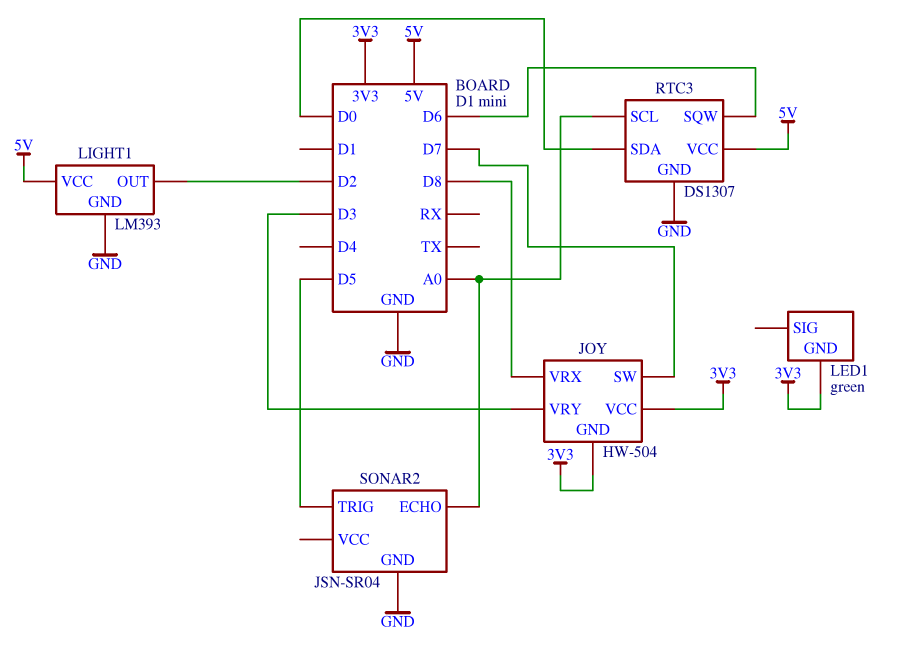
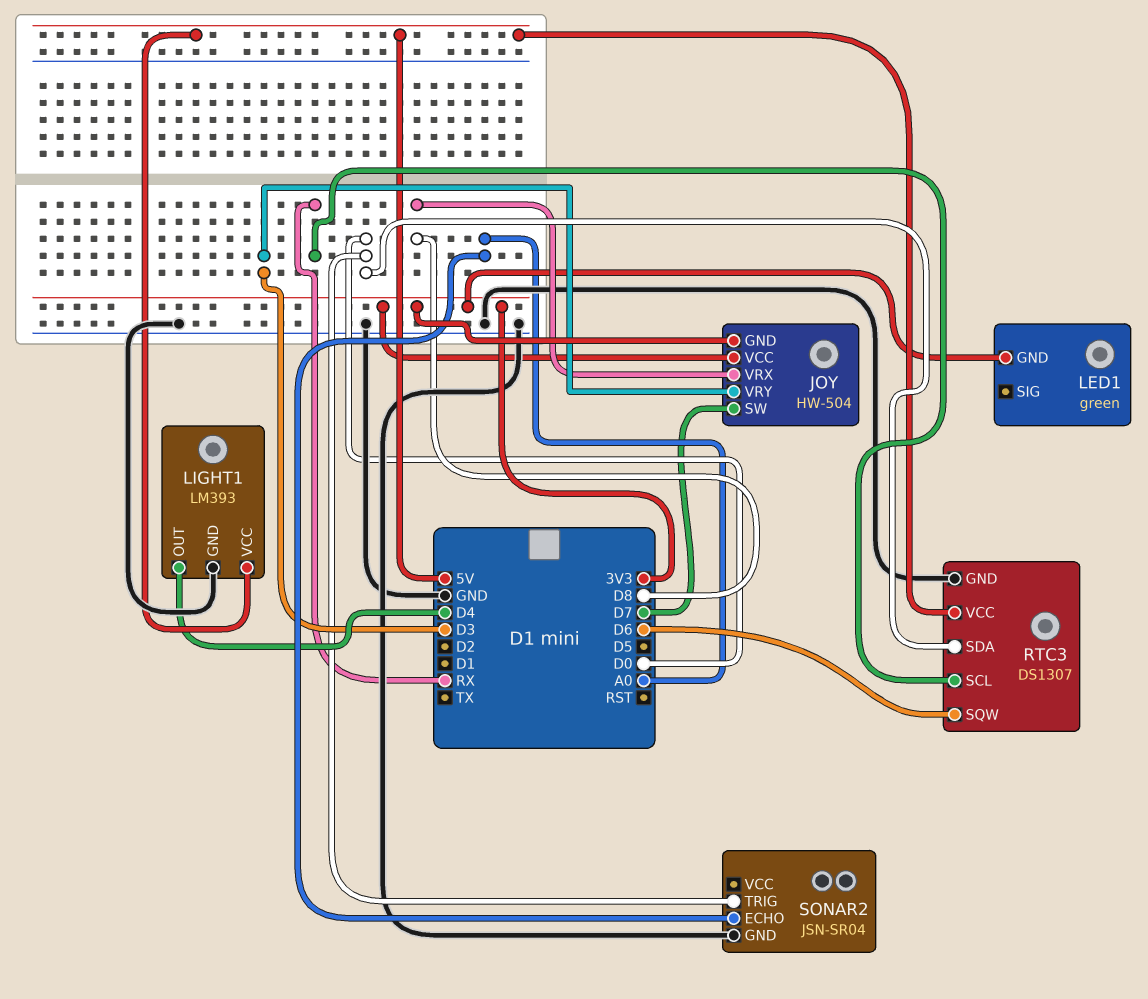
LIGHT1 pin OUT: D2 -> D4
RTC3 pin SCL: A0 -> RX
SONAR2 pin TRIG: D5 -> D0

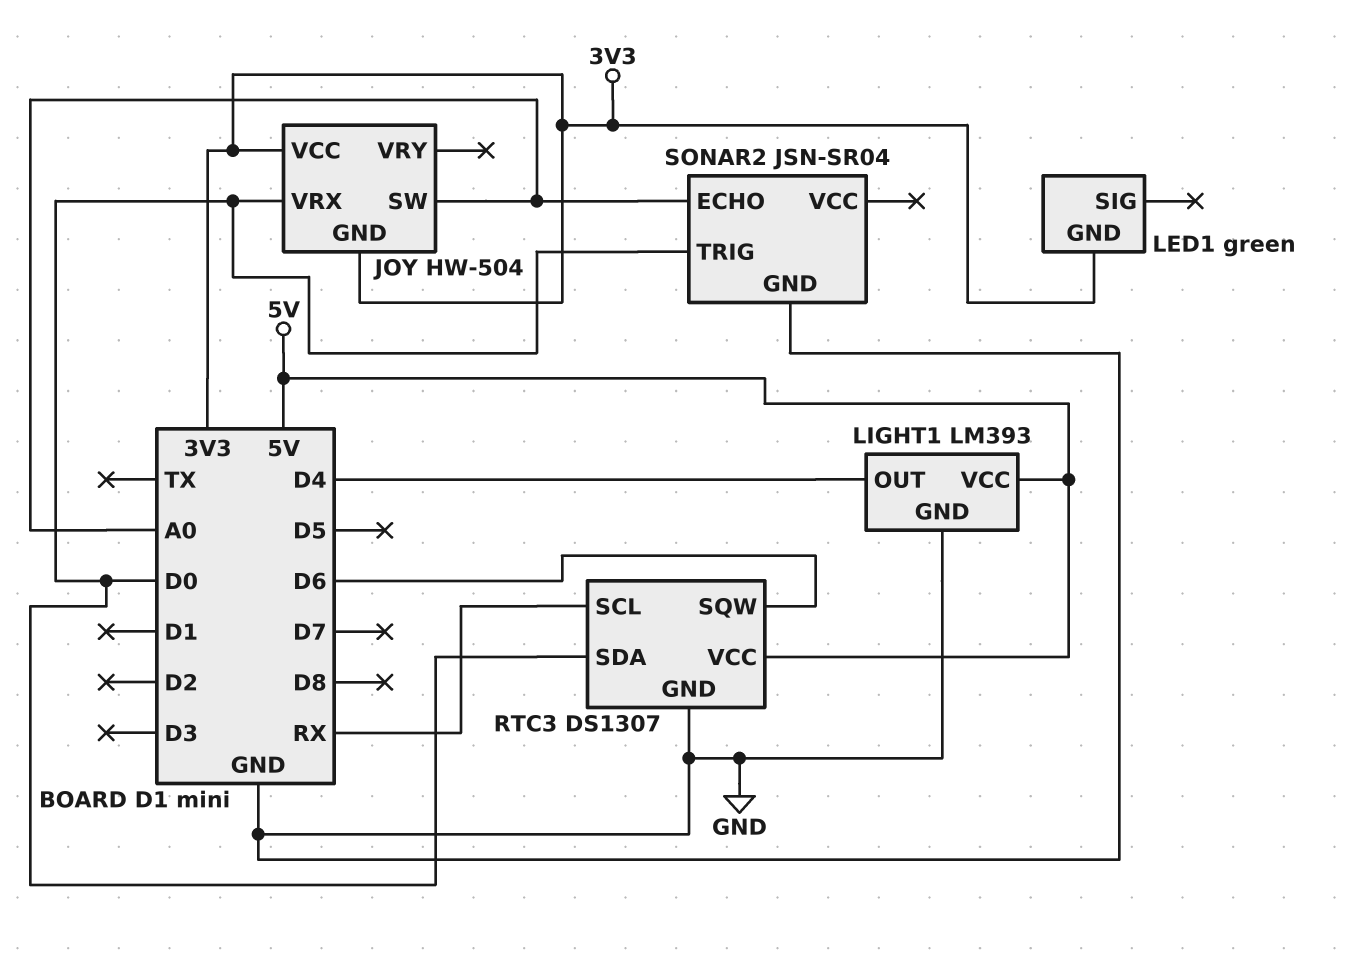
JOY pin SW: D7 -> A0
JOY pin VRX: D8 -> D0
JOY pin VRY: D3 -> none

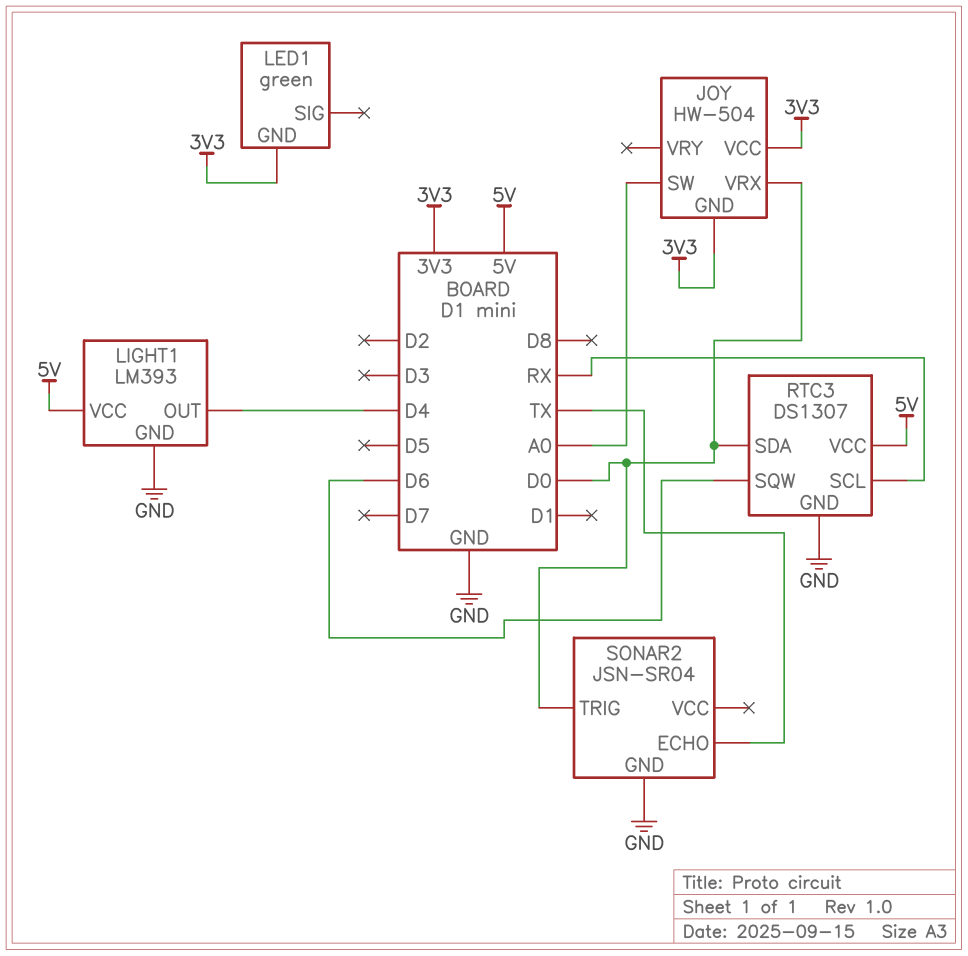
SONAR2 pin ECHO: A0 -> TX

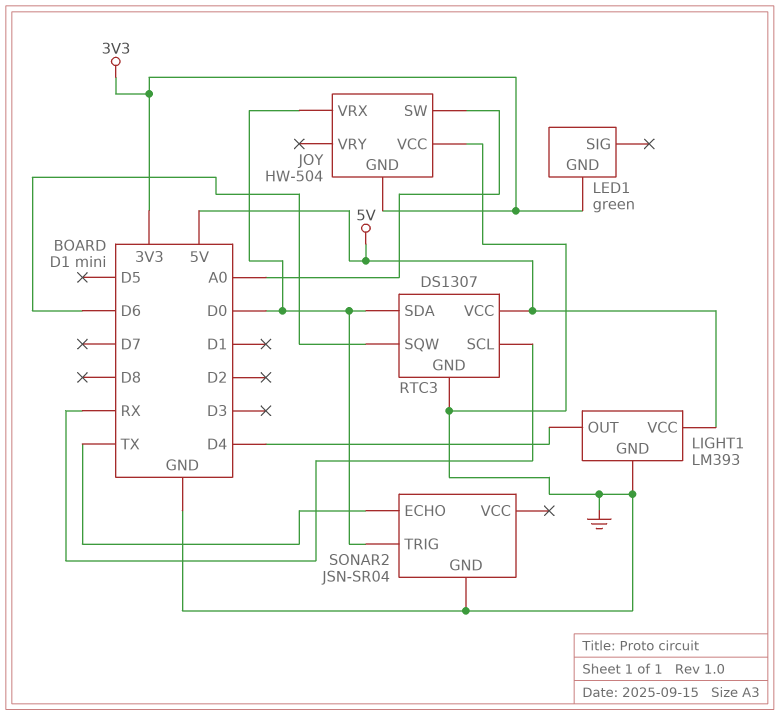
JOY pin VCC: 3V3 -> GND

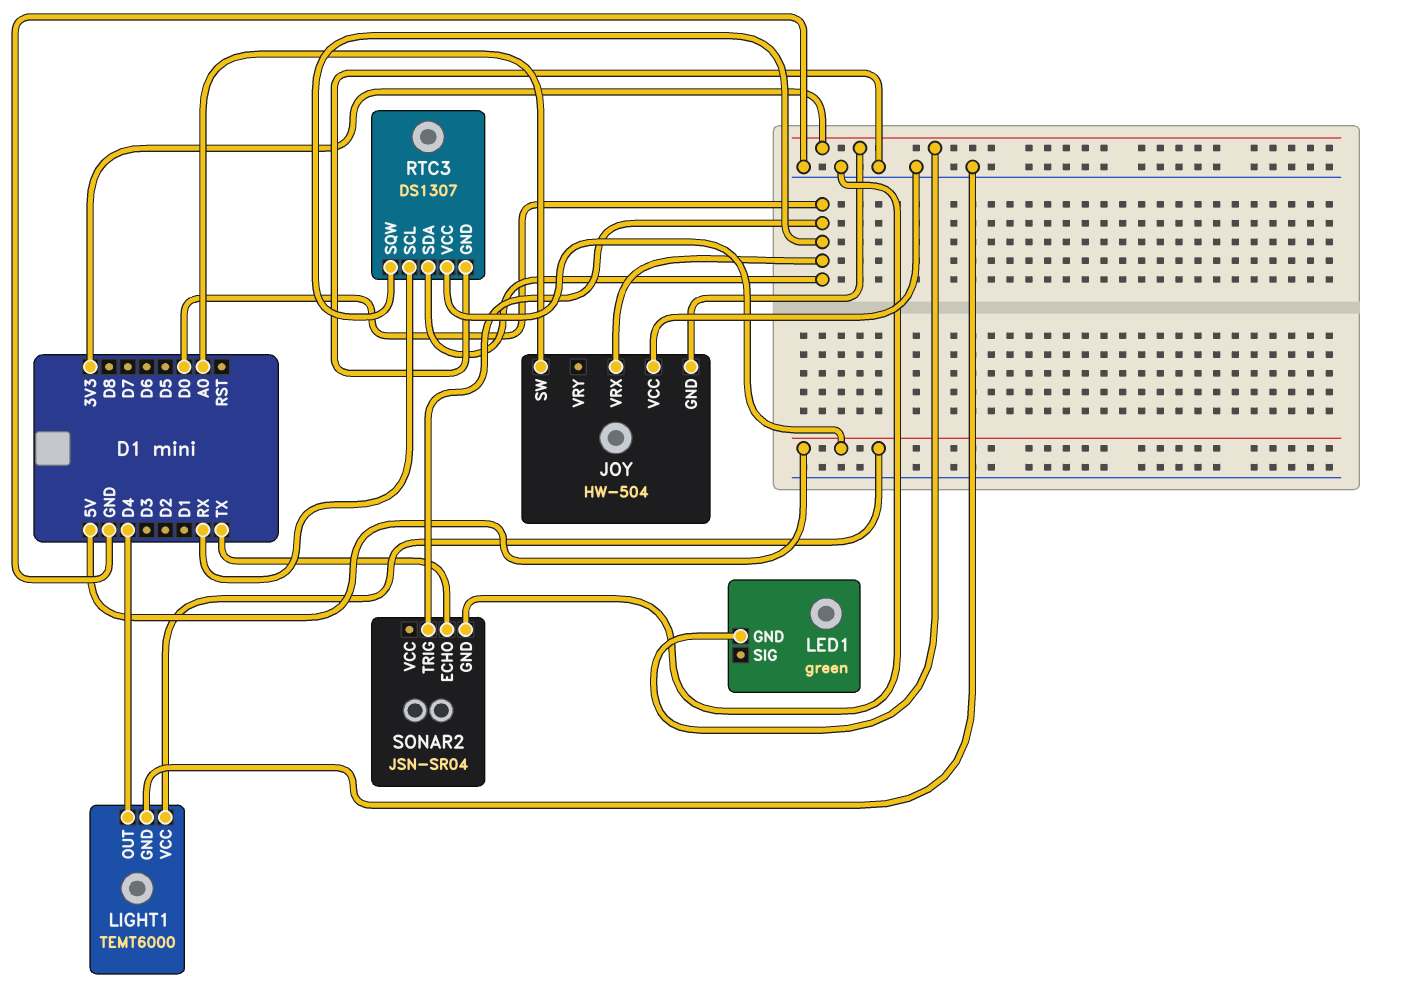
LIGHT1: LM393 -> TEMT6000
RTC3 pin SQW: D6 -> D0

